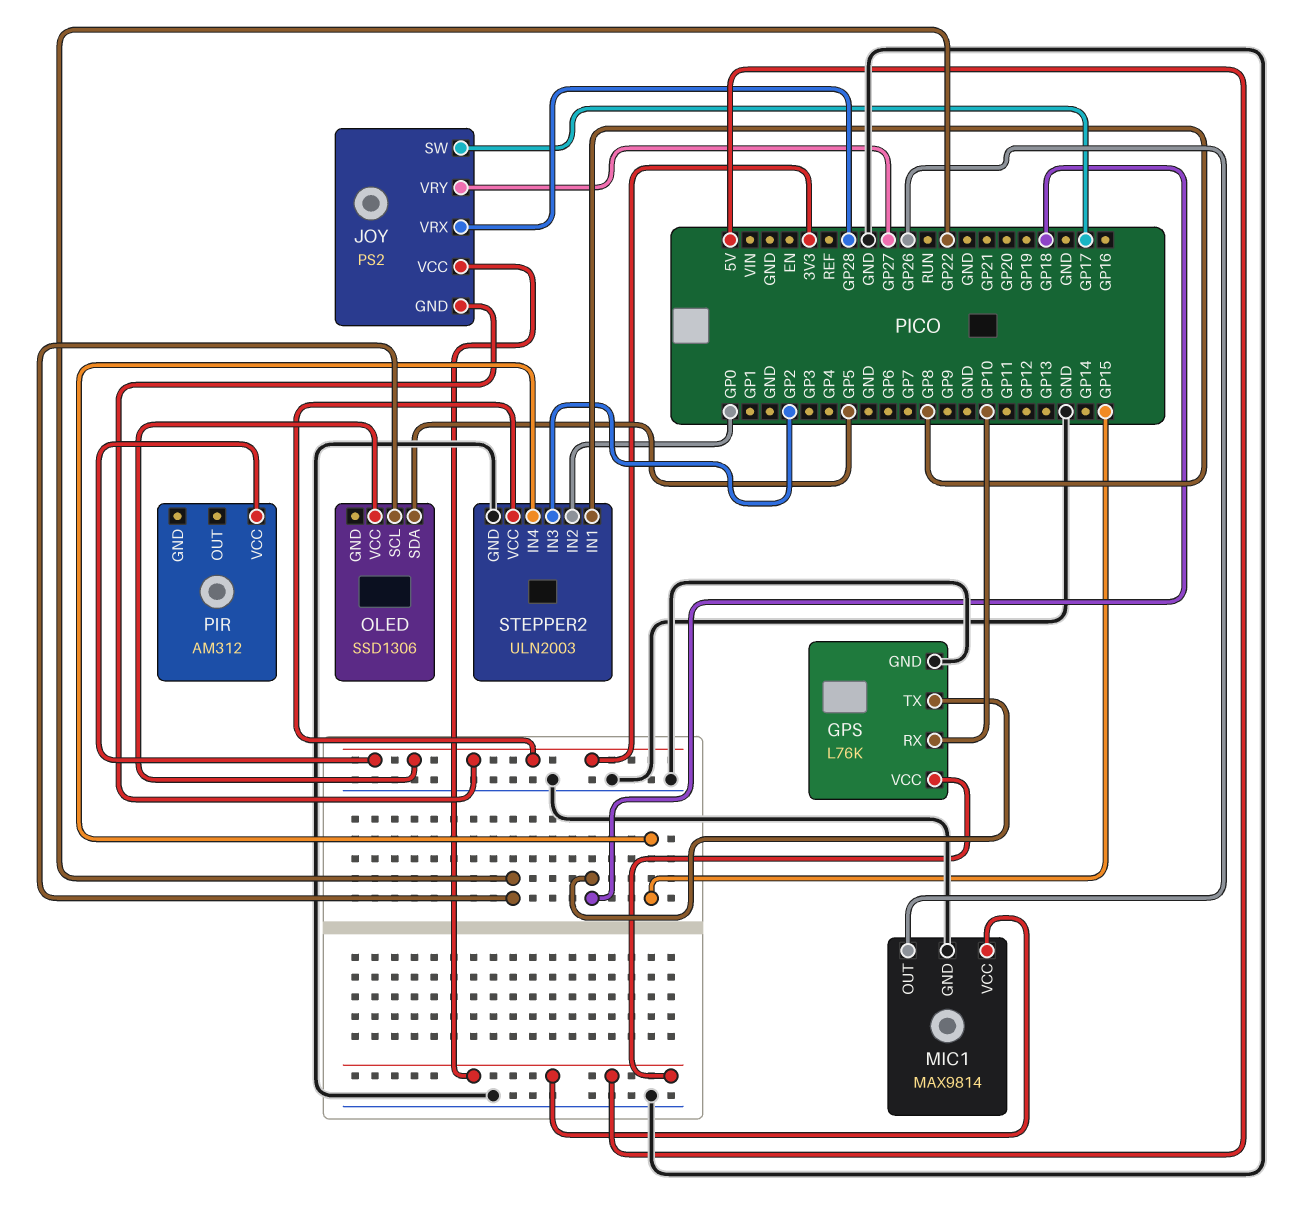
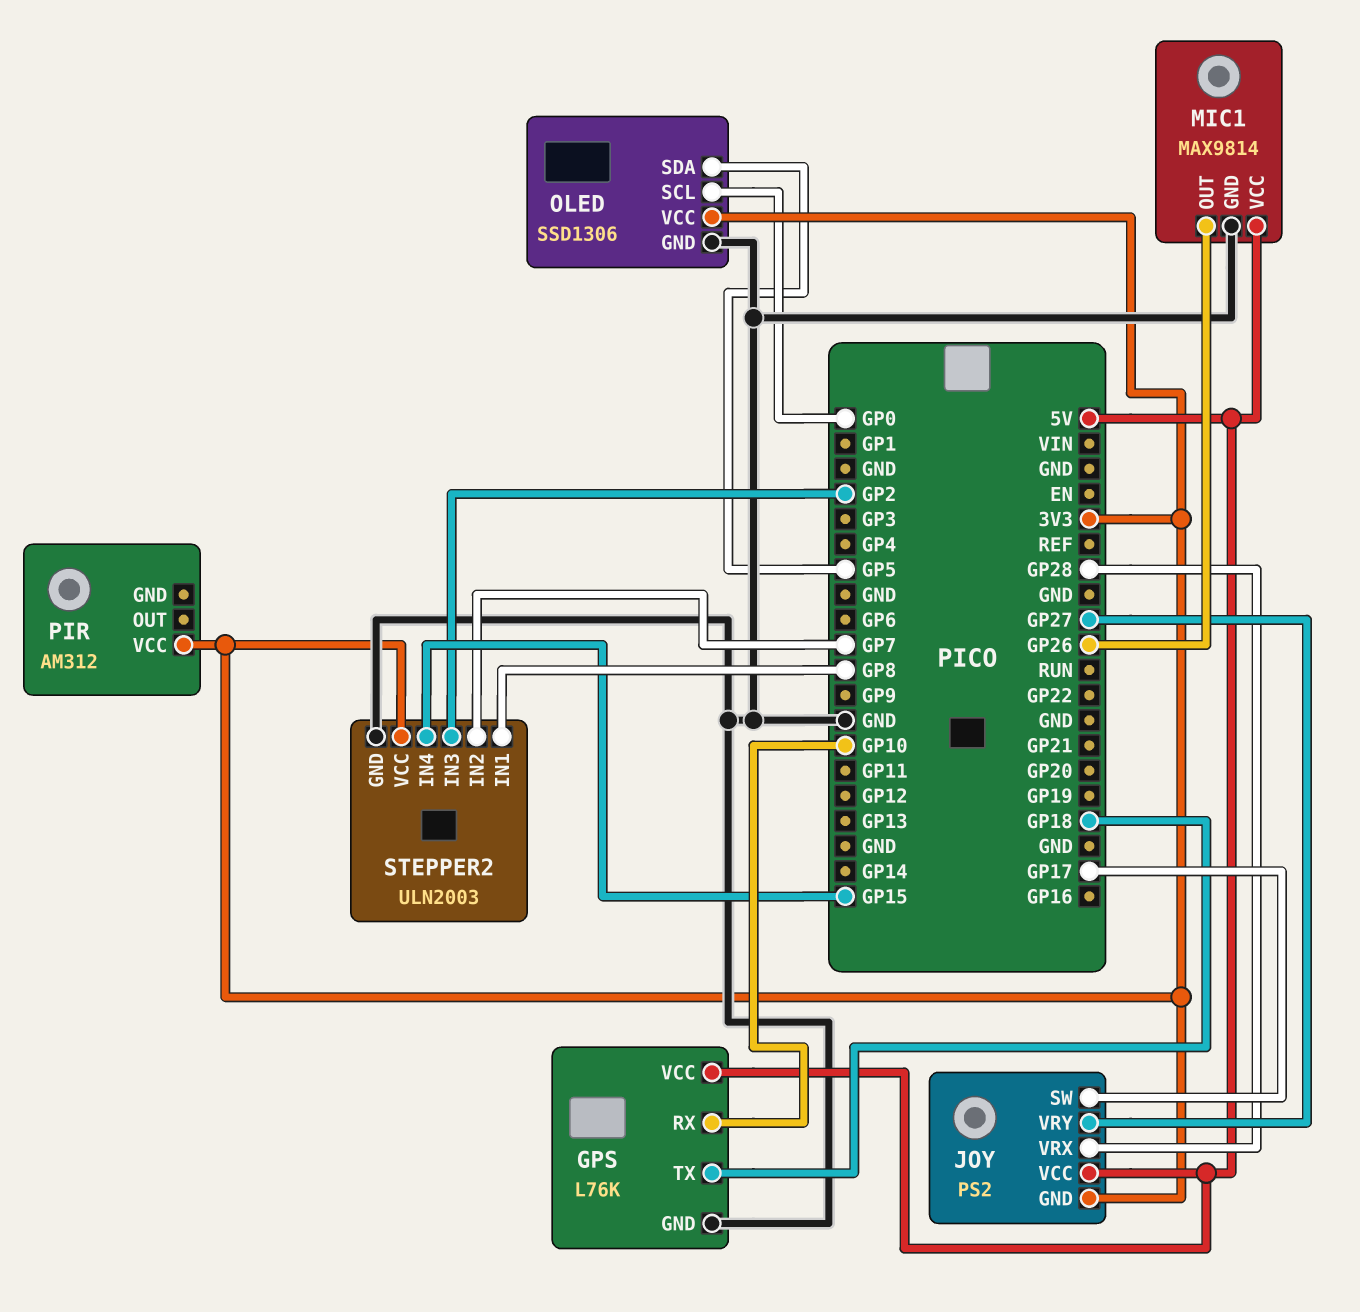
OLED pin GND: none -> GND
OLED pin SCL: GP22 -> GP0
STEPPER2 pin IN2: GP0 -> GP7

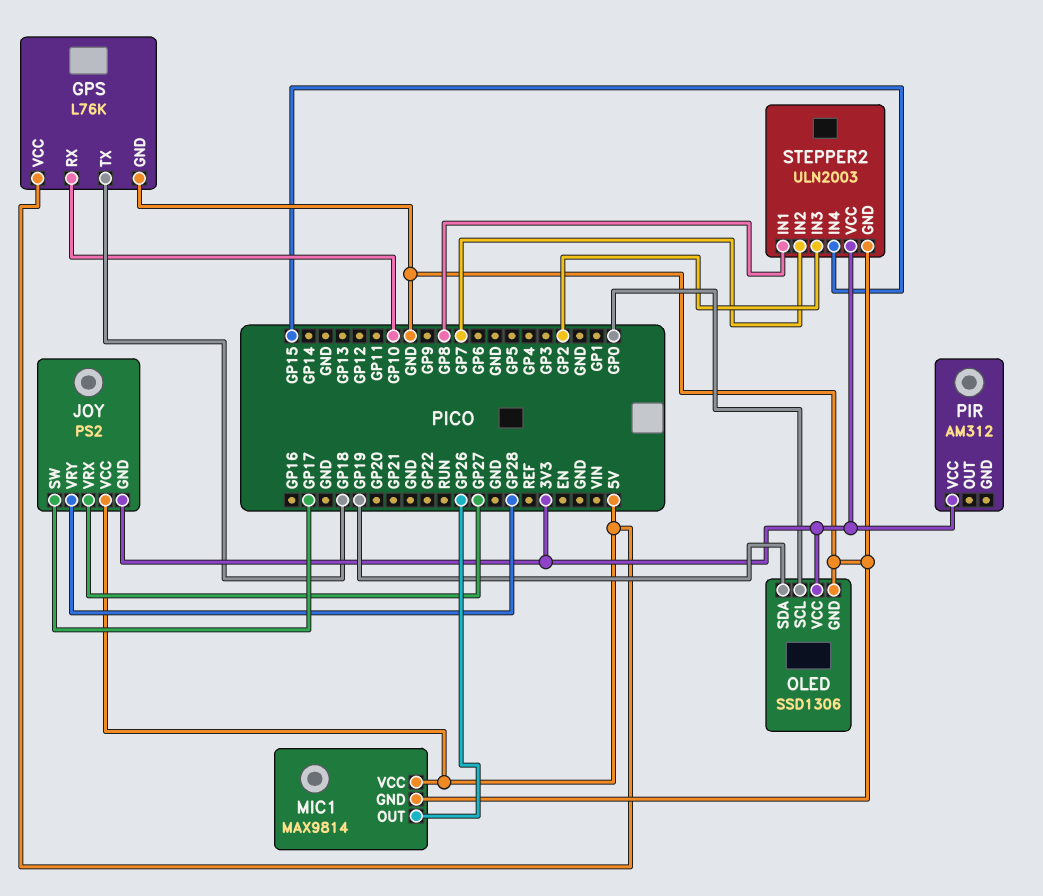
JOY pin VRX: GP28 -> GP27
JOY pin VRY: GP27 -> GP28
OLED pin SDA: GP5 -> GP19

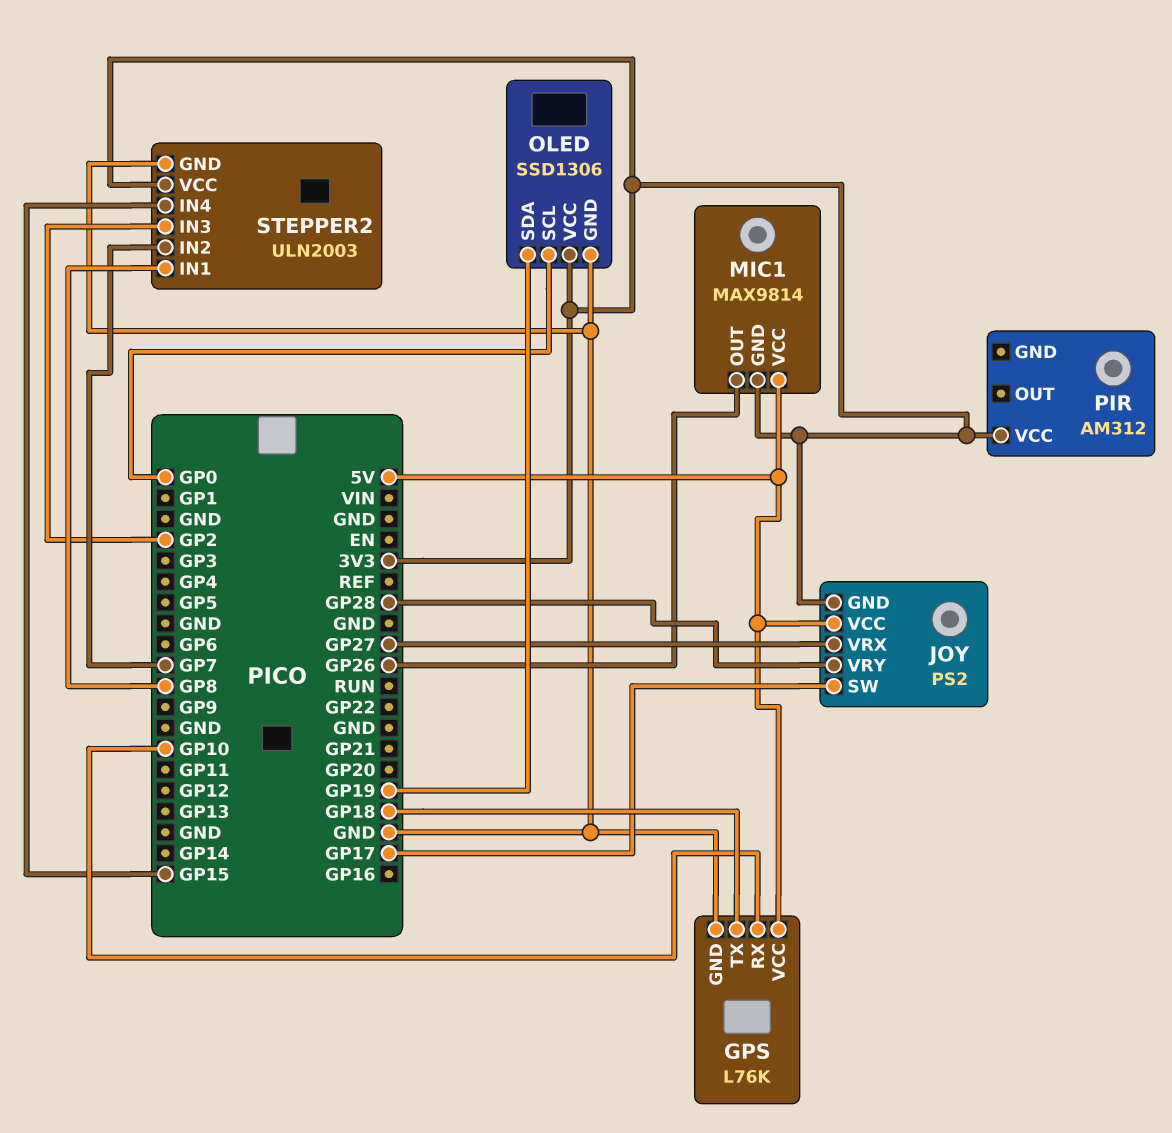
MIC1 pin GND: GND -> 3V3

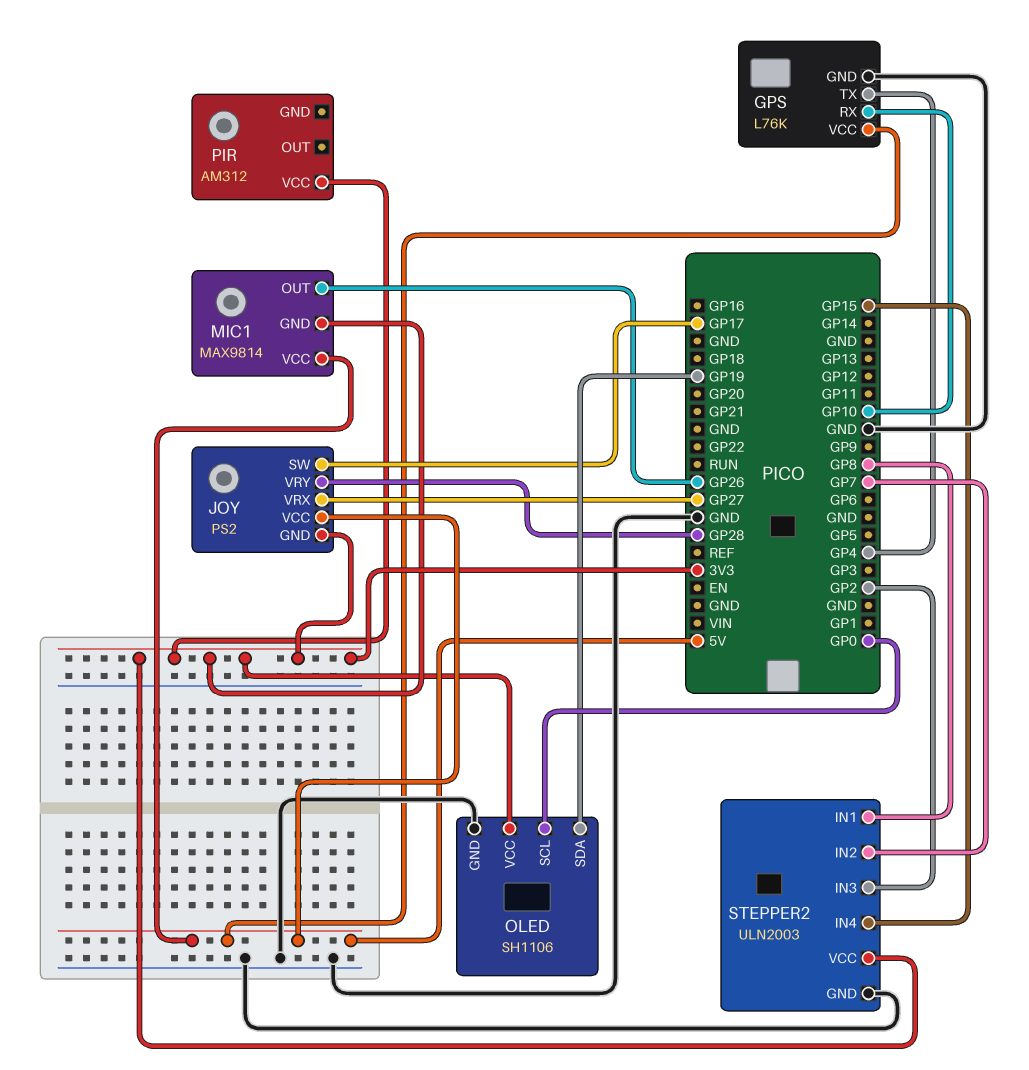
GPS pin TX: GP18 -> GP4
OLED: SSD1306 -> SH1106

